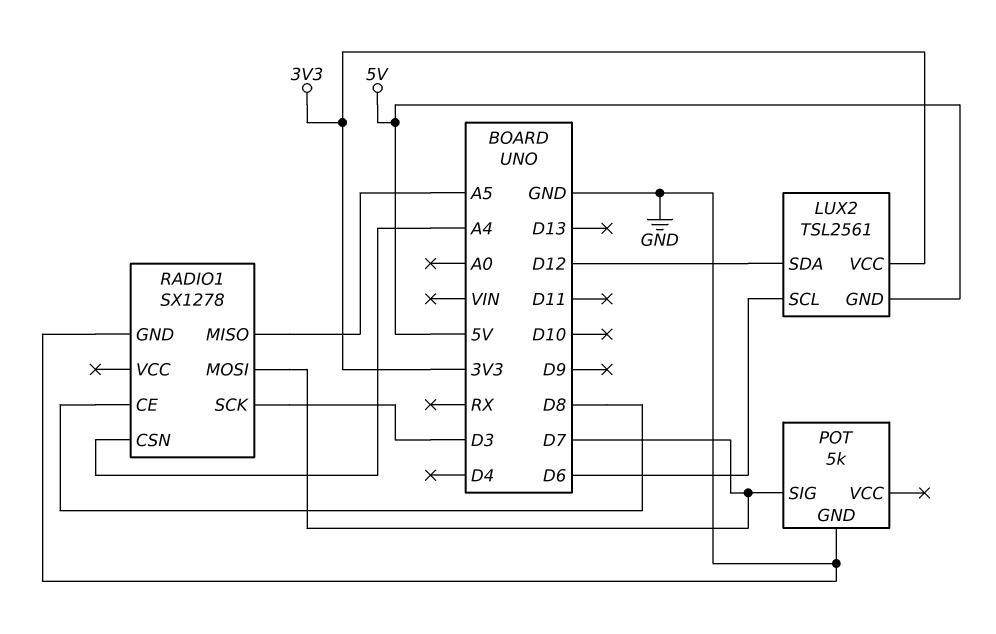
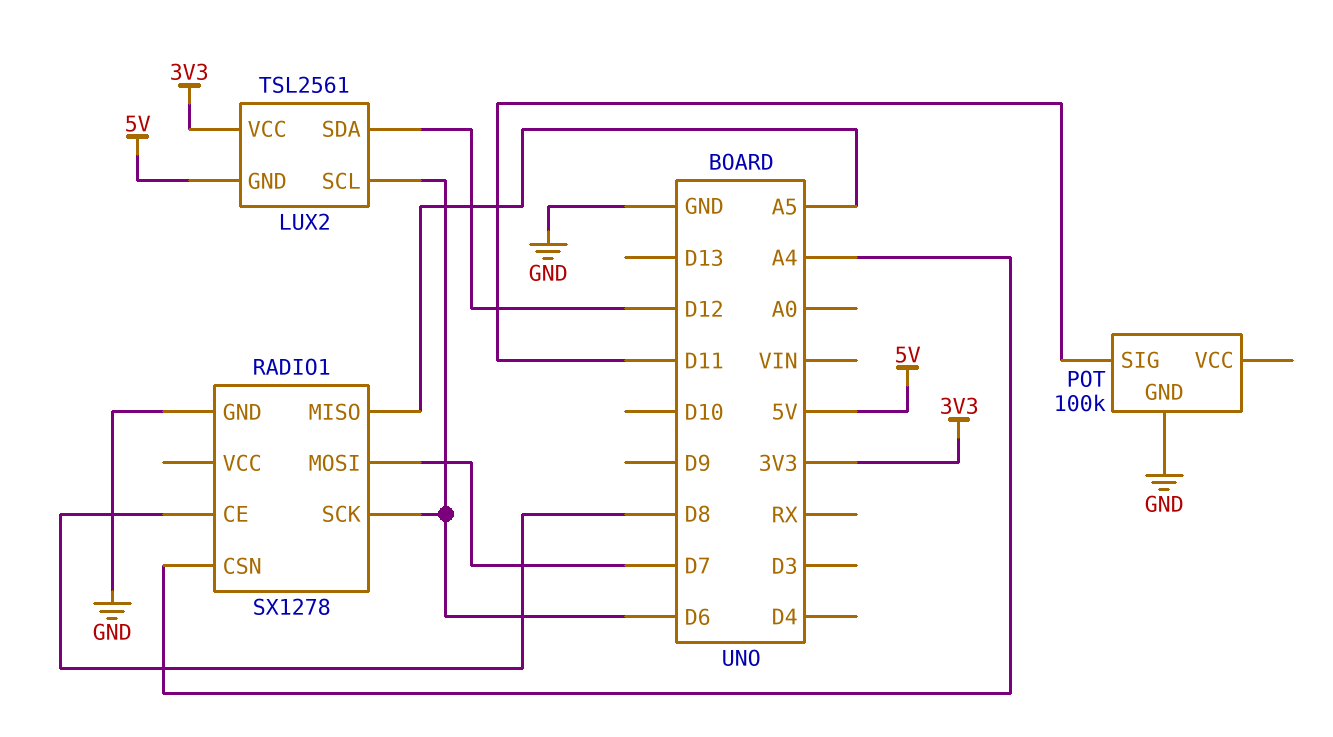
POT: 5k -> 100k
POT pin SIG: D7 -> D11
RADIO1 pin SCK: D3 -> D6

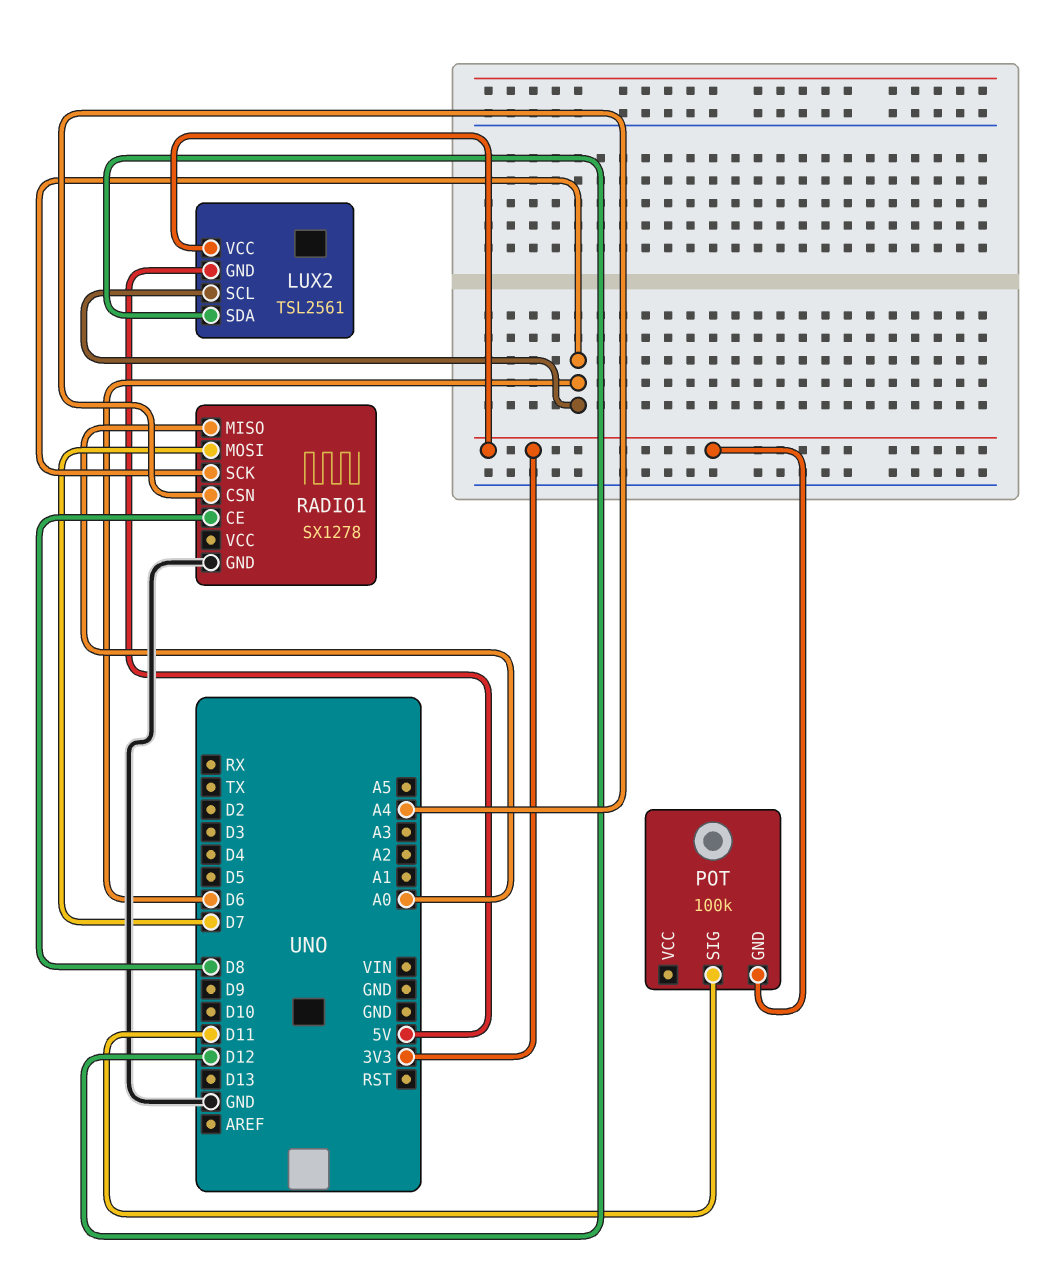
POT pin GND: GND -> 3V3
RADIO1 pin MISO: A5 -> A0

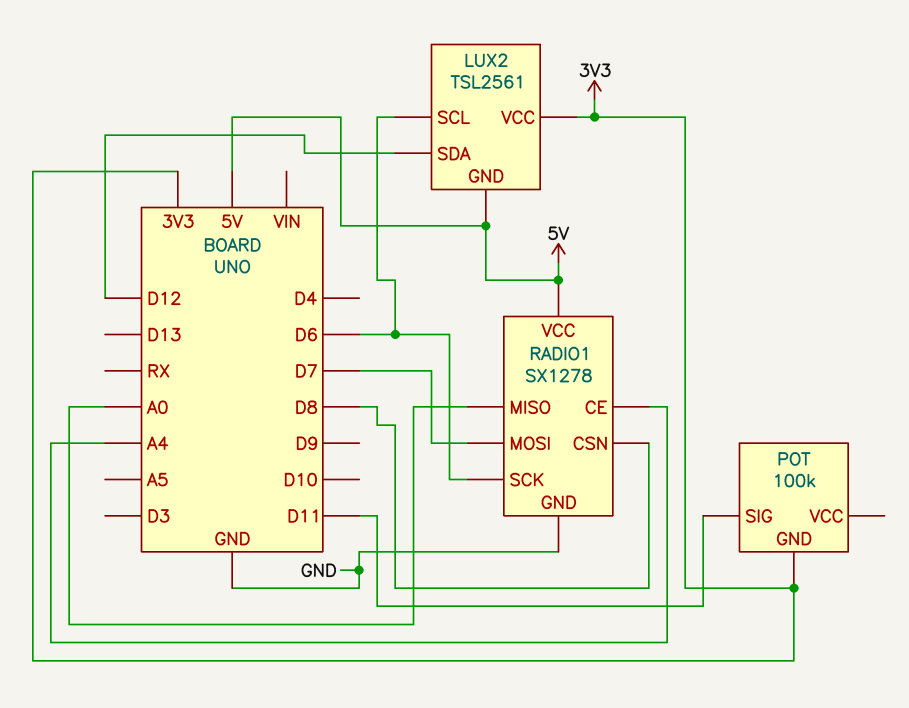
RADIO1 pin CE: D8 -> A4
RADIO1 pin CSN: A4 -> D8
RADIO1 pin VCC: none -> 5V

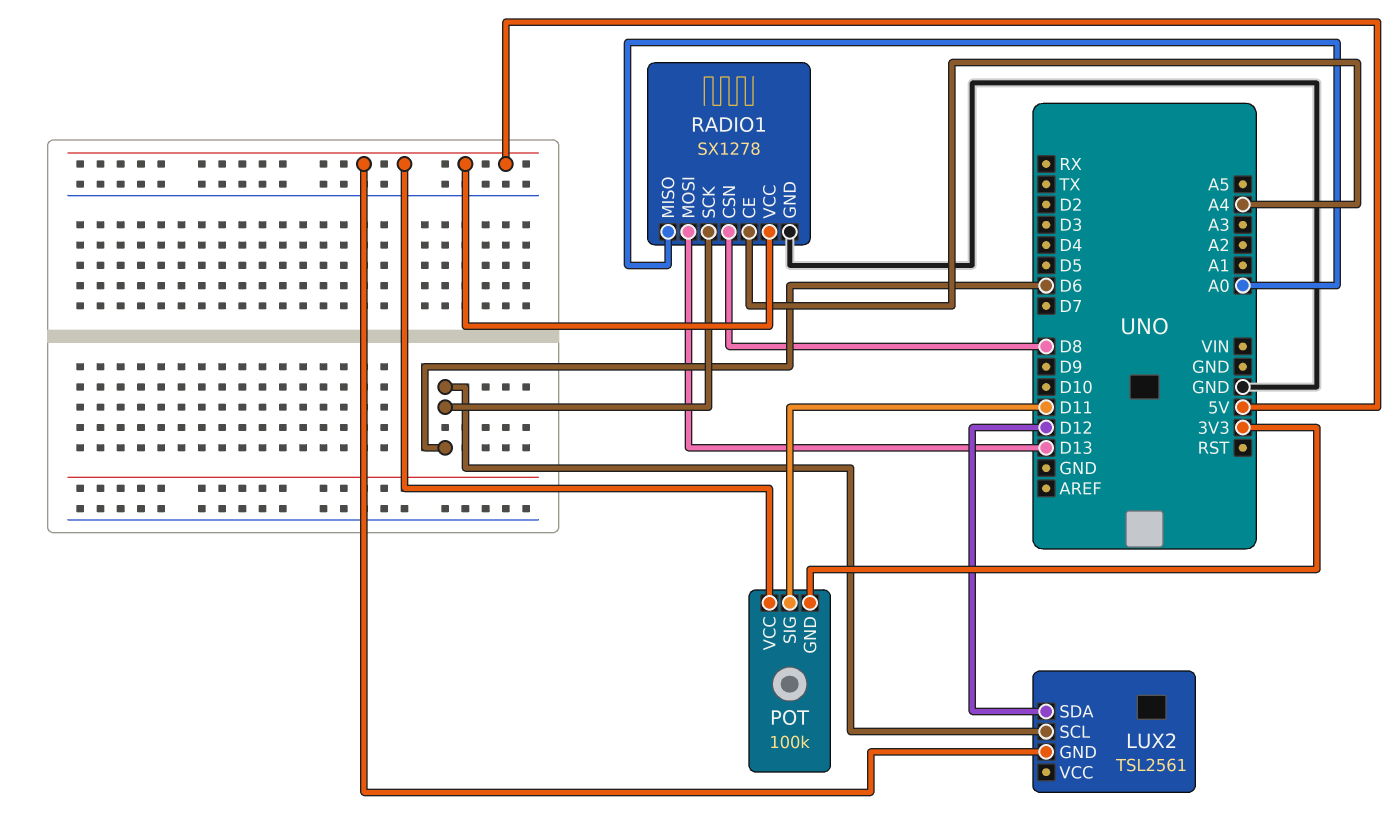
LUX2 pin VCC: 3V3 -> none
POT pin VCC: none -> 5V
RADIO1 pin MOSI: D7 -> D13

